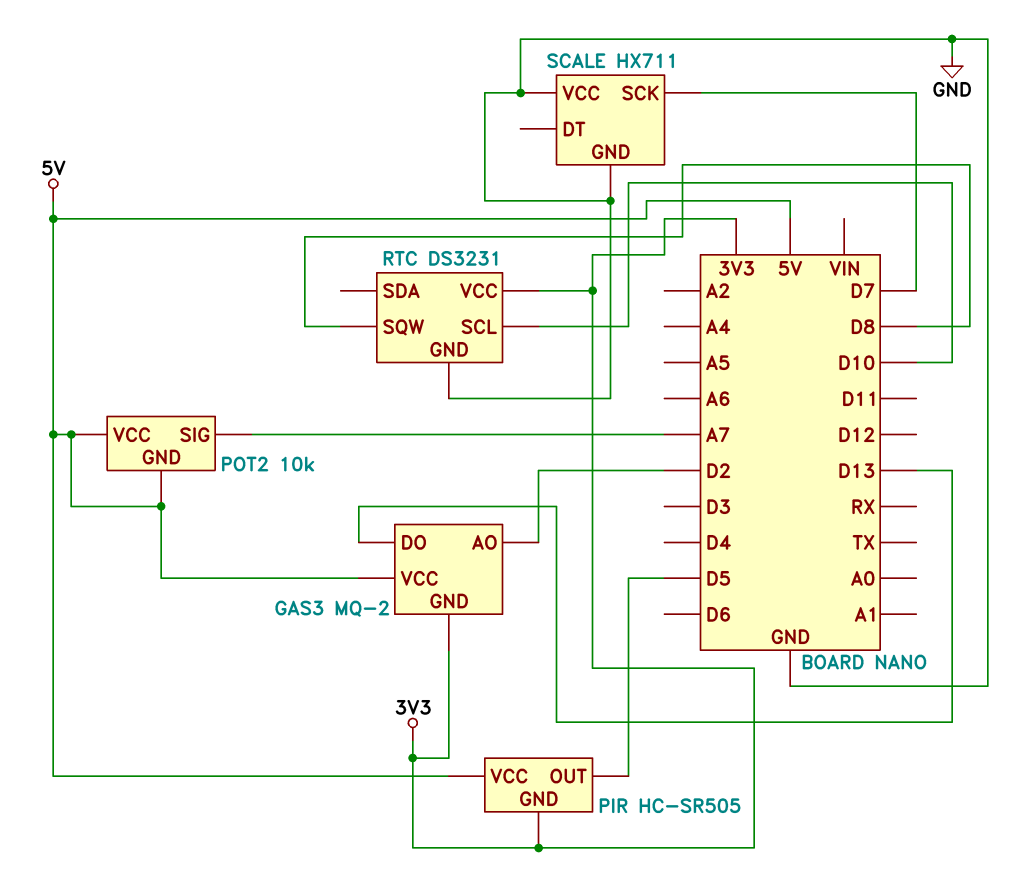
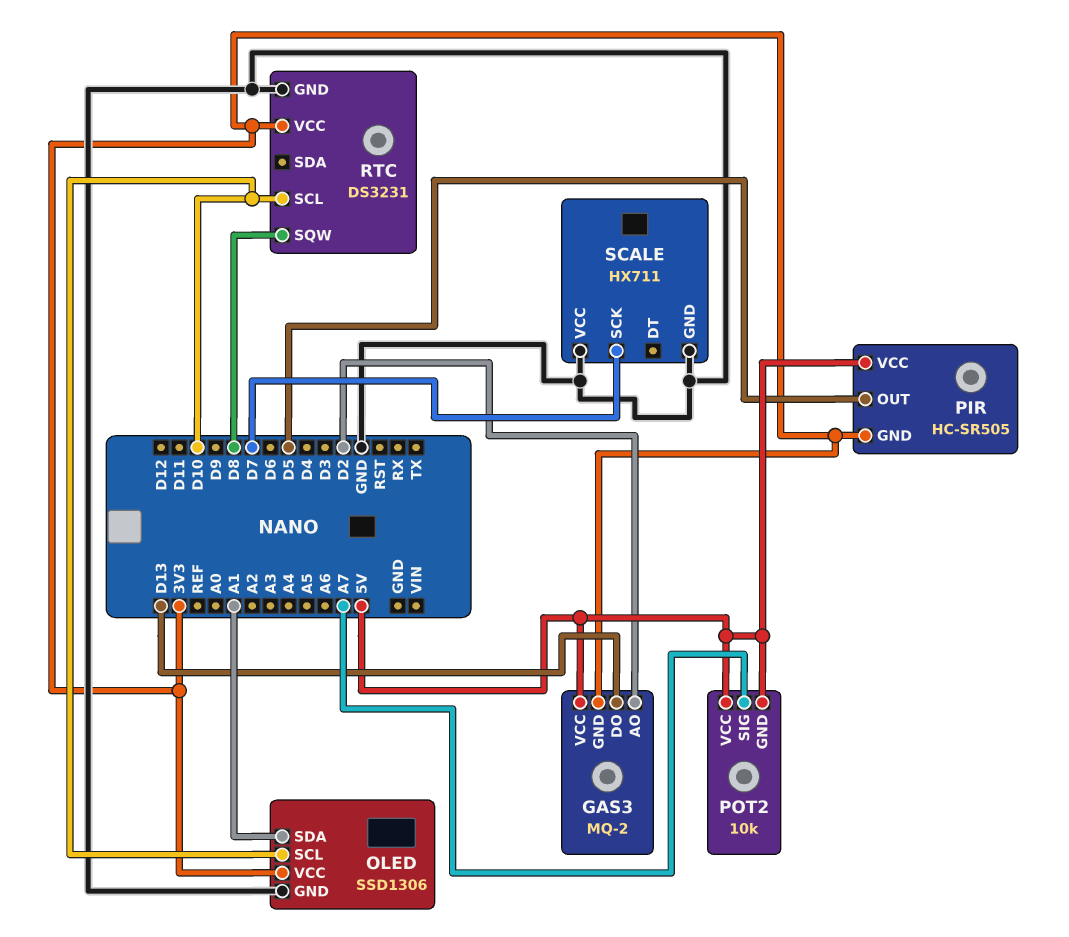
OLED: none -> SSD1306
OLED pin GND: none -> GND
OLED pin SCL: none -> D10
OLED pin SDA: none -> A1
OLED pin VCC: none -> 3V3

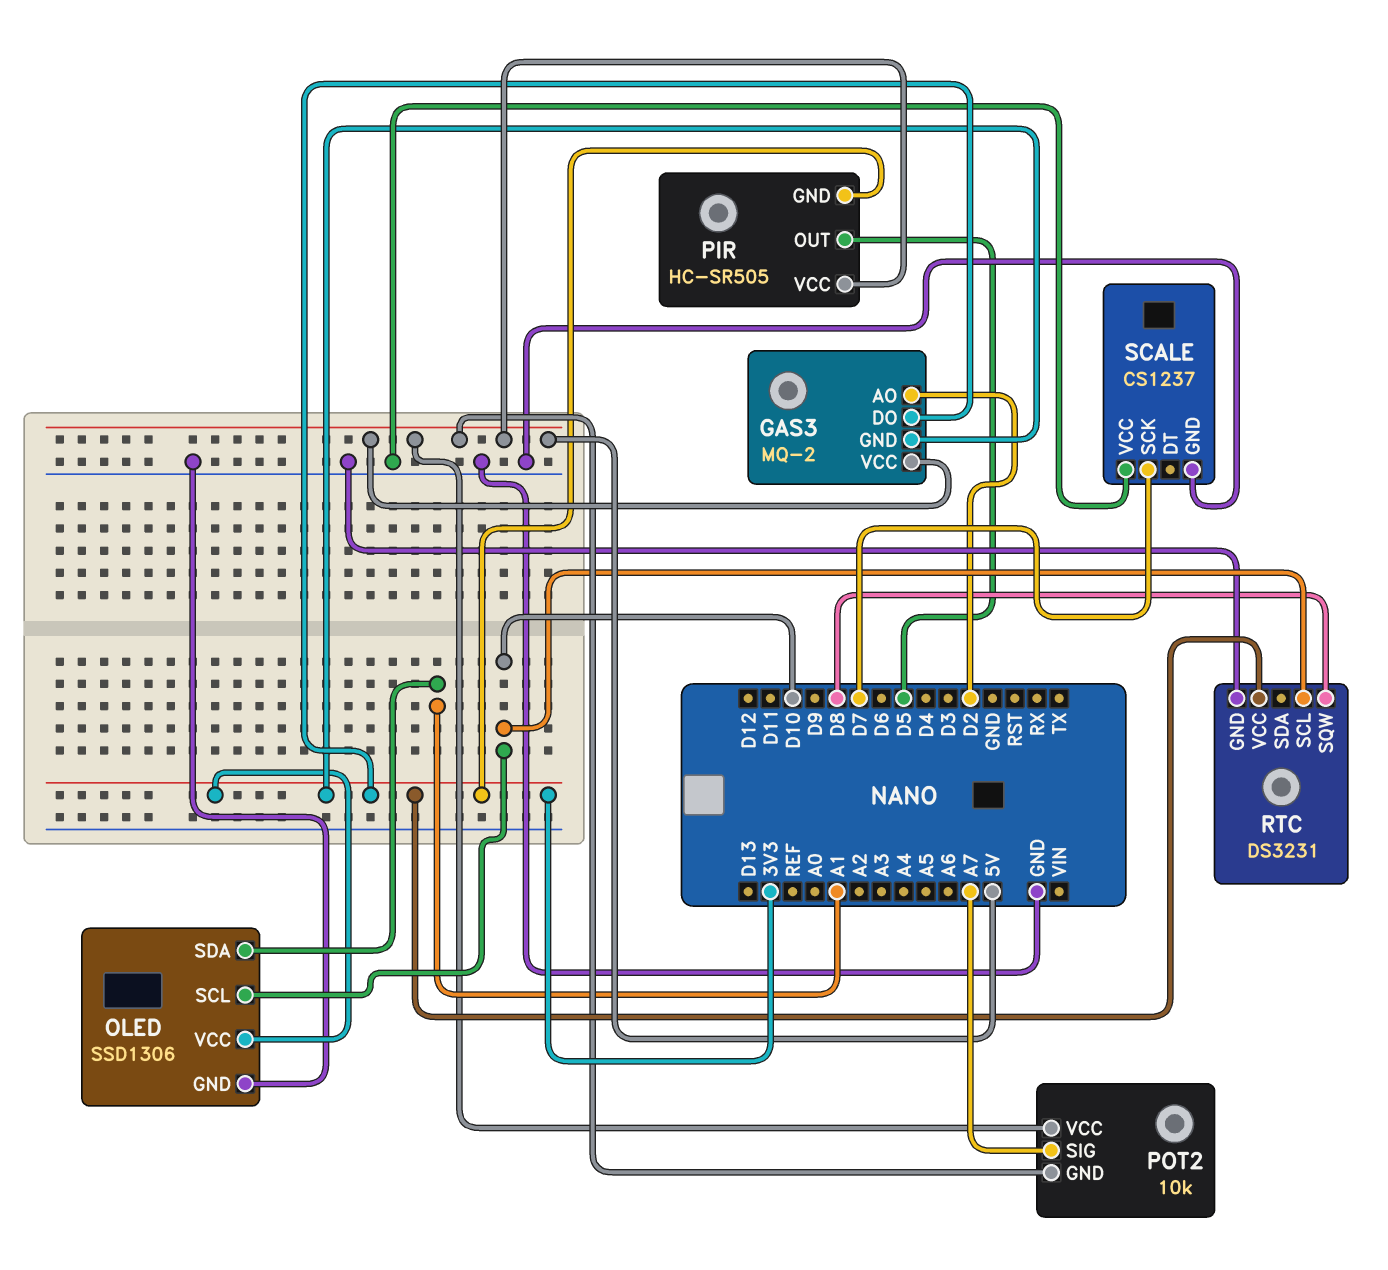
GAS3 pin DO: D13 -> 3V3
SCALE: HX711 -> CS1237

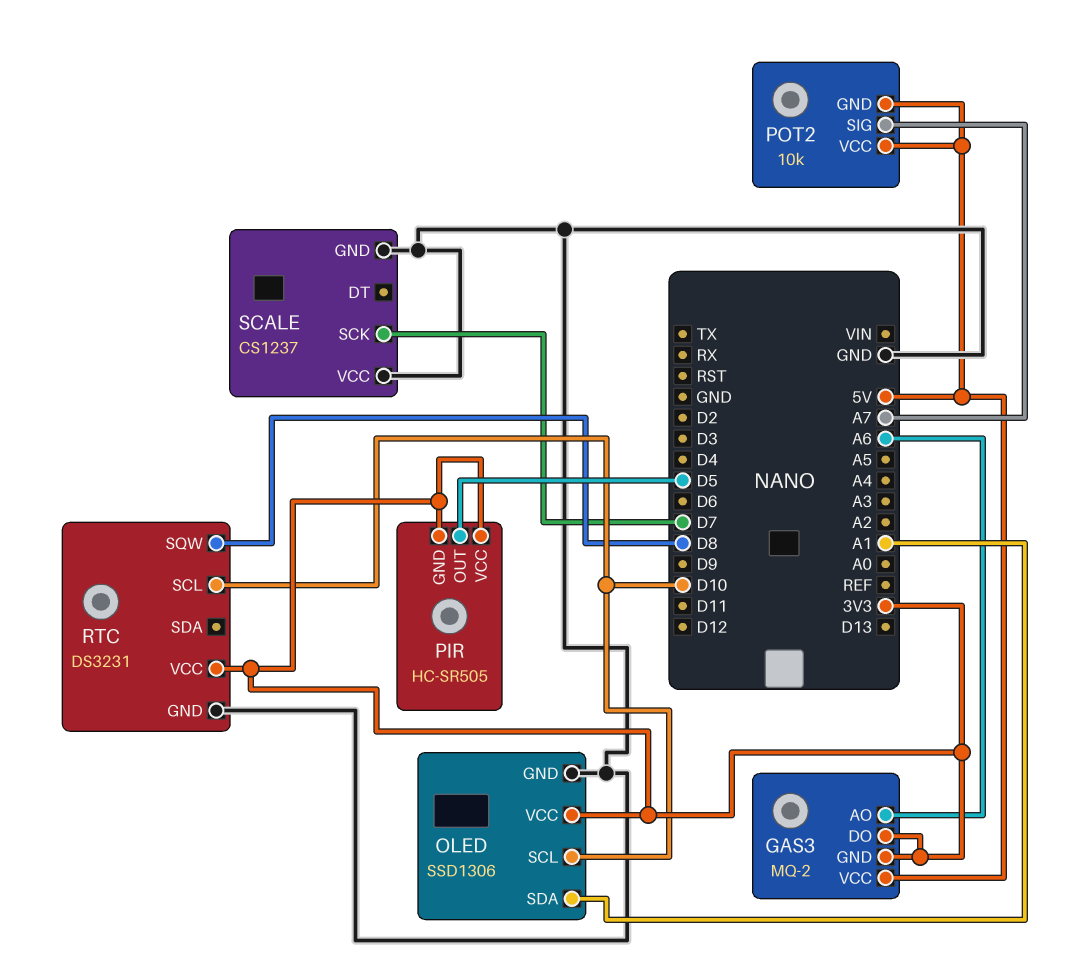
GAS3 pin AO: D2 -> A6
PIR pin VCC: 5V -> 3V3

